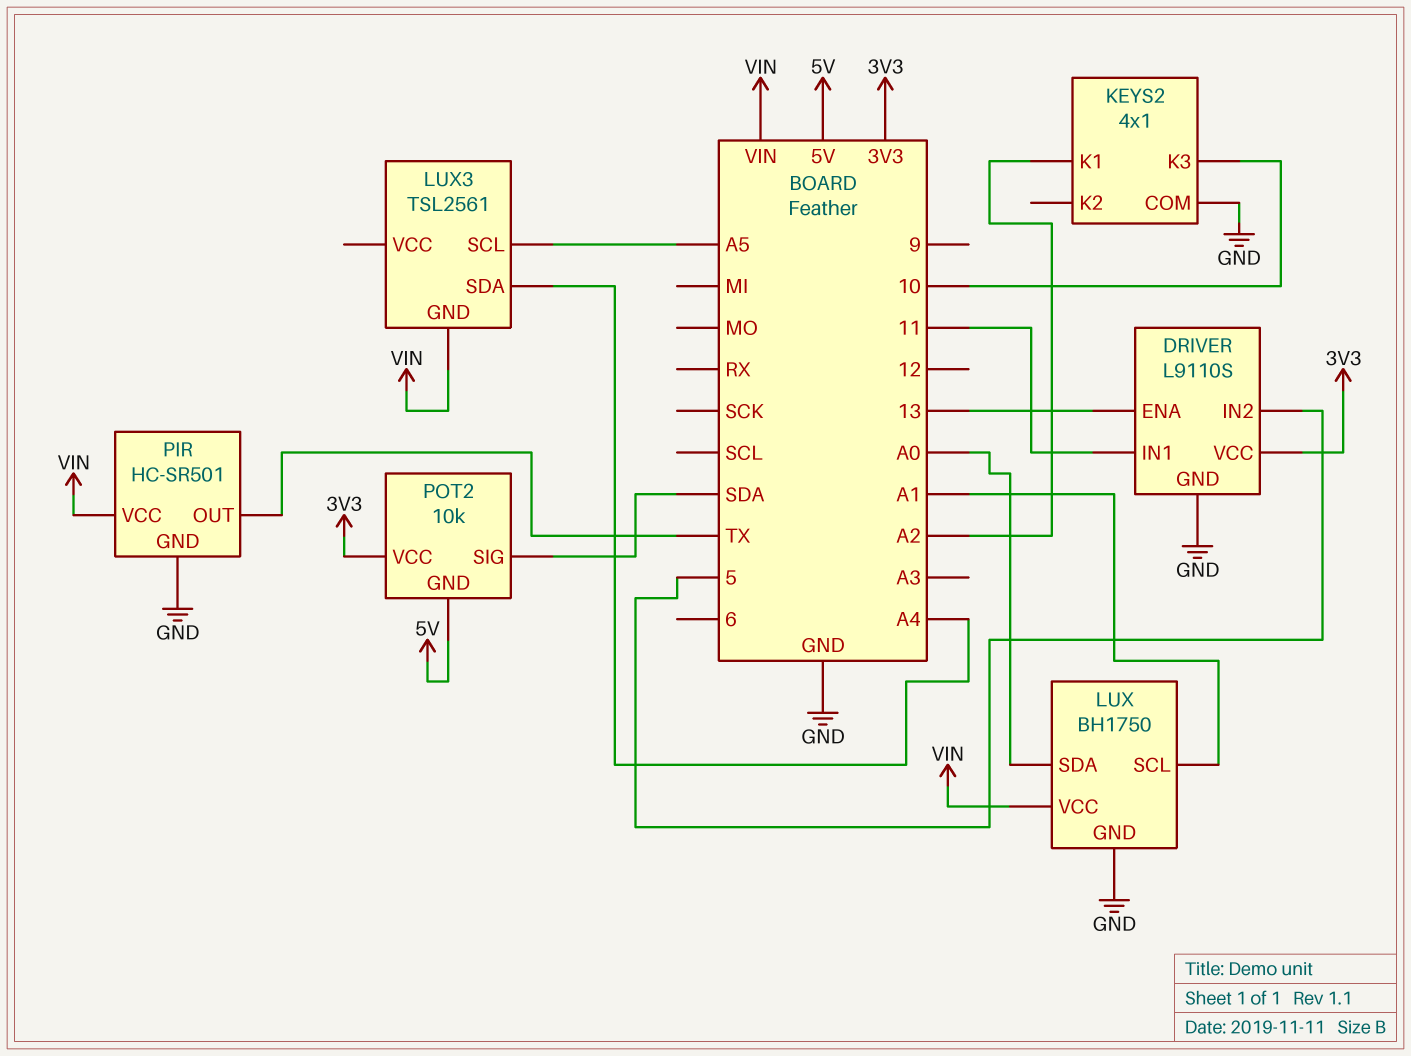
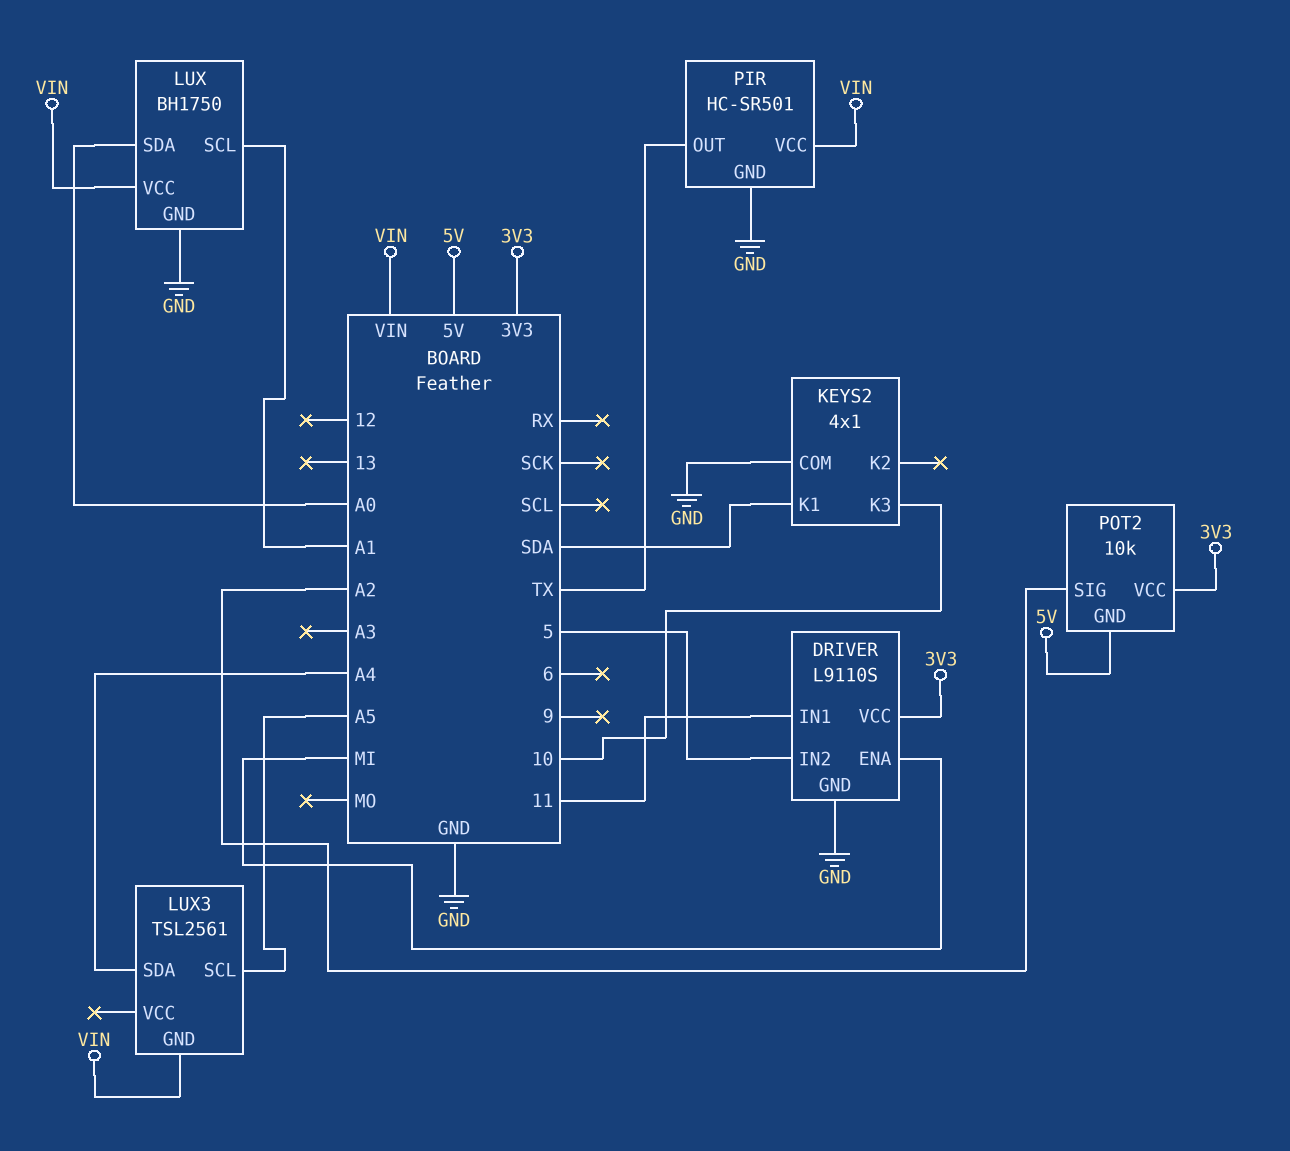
DRIVER pin ENA: 13 -> MI
KEYS2 pin K1: A2 -> SDA
POT2 pin SIG: SDA -> A2

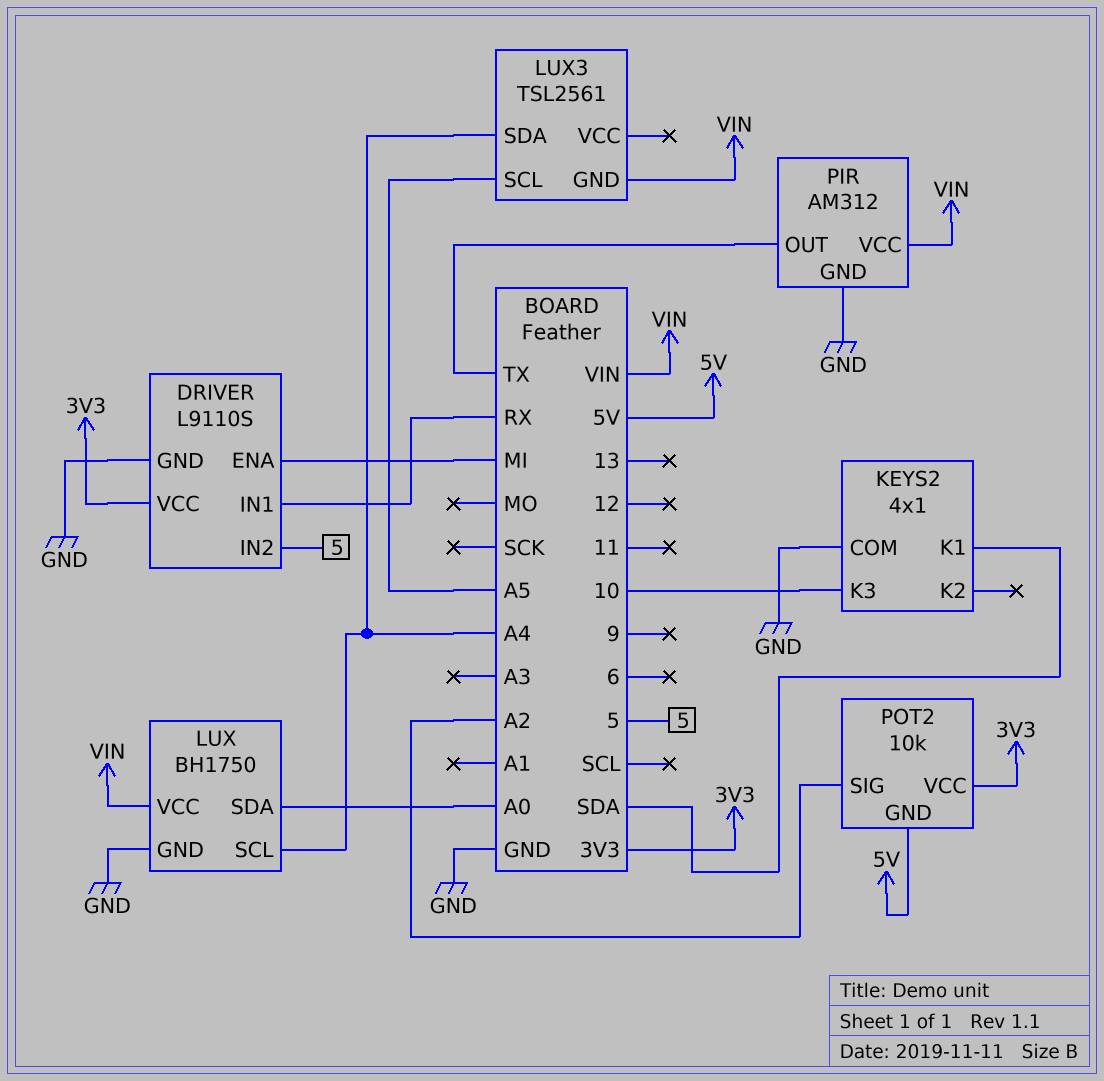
DRIVER pin IN1: 11 -> RX
LUX pin SCL: A1 -> A4
PIR: HC-SR501 -> AM312

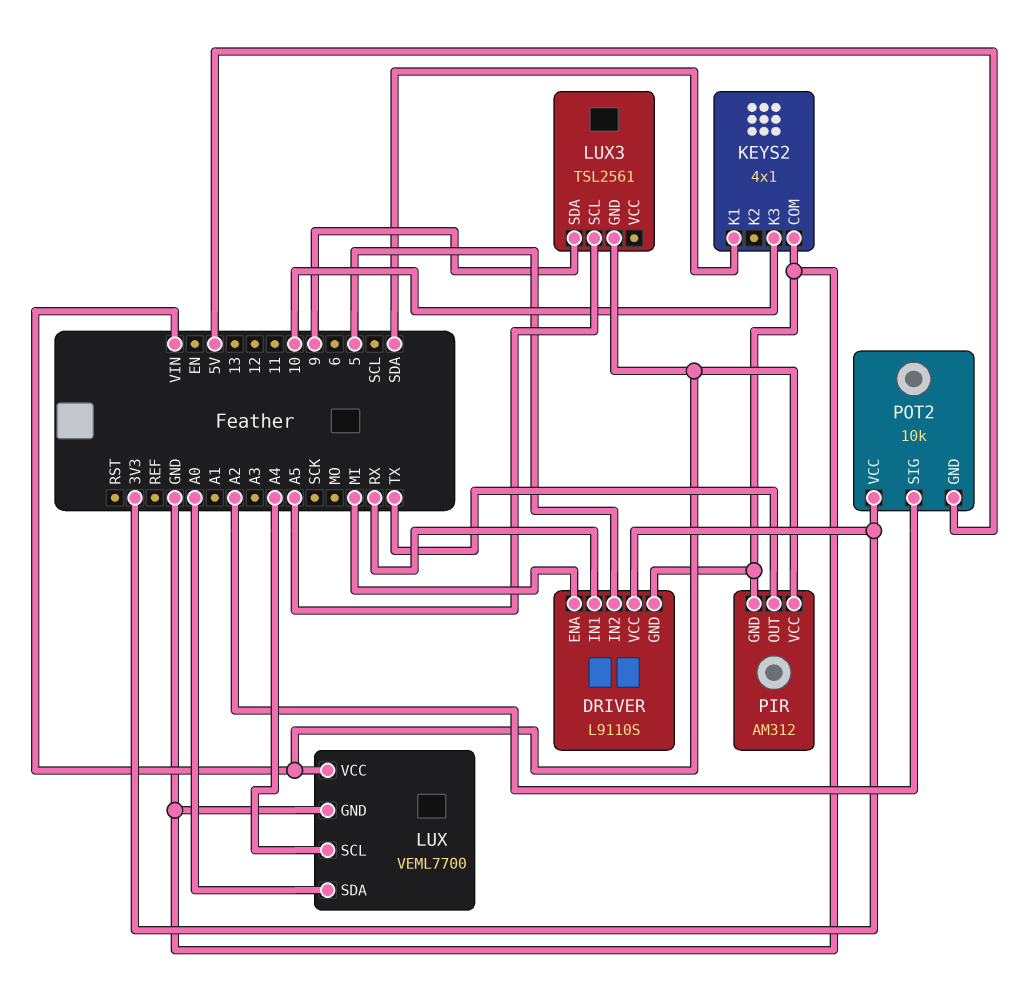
LUX: BH1750 -> VEML7700
LUX3 pin SDA: A4 -> 9

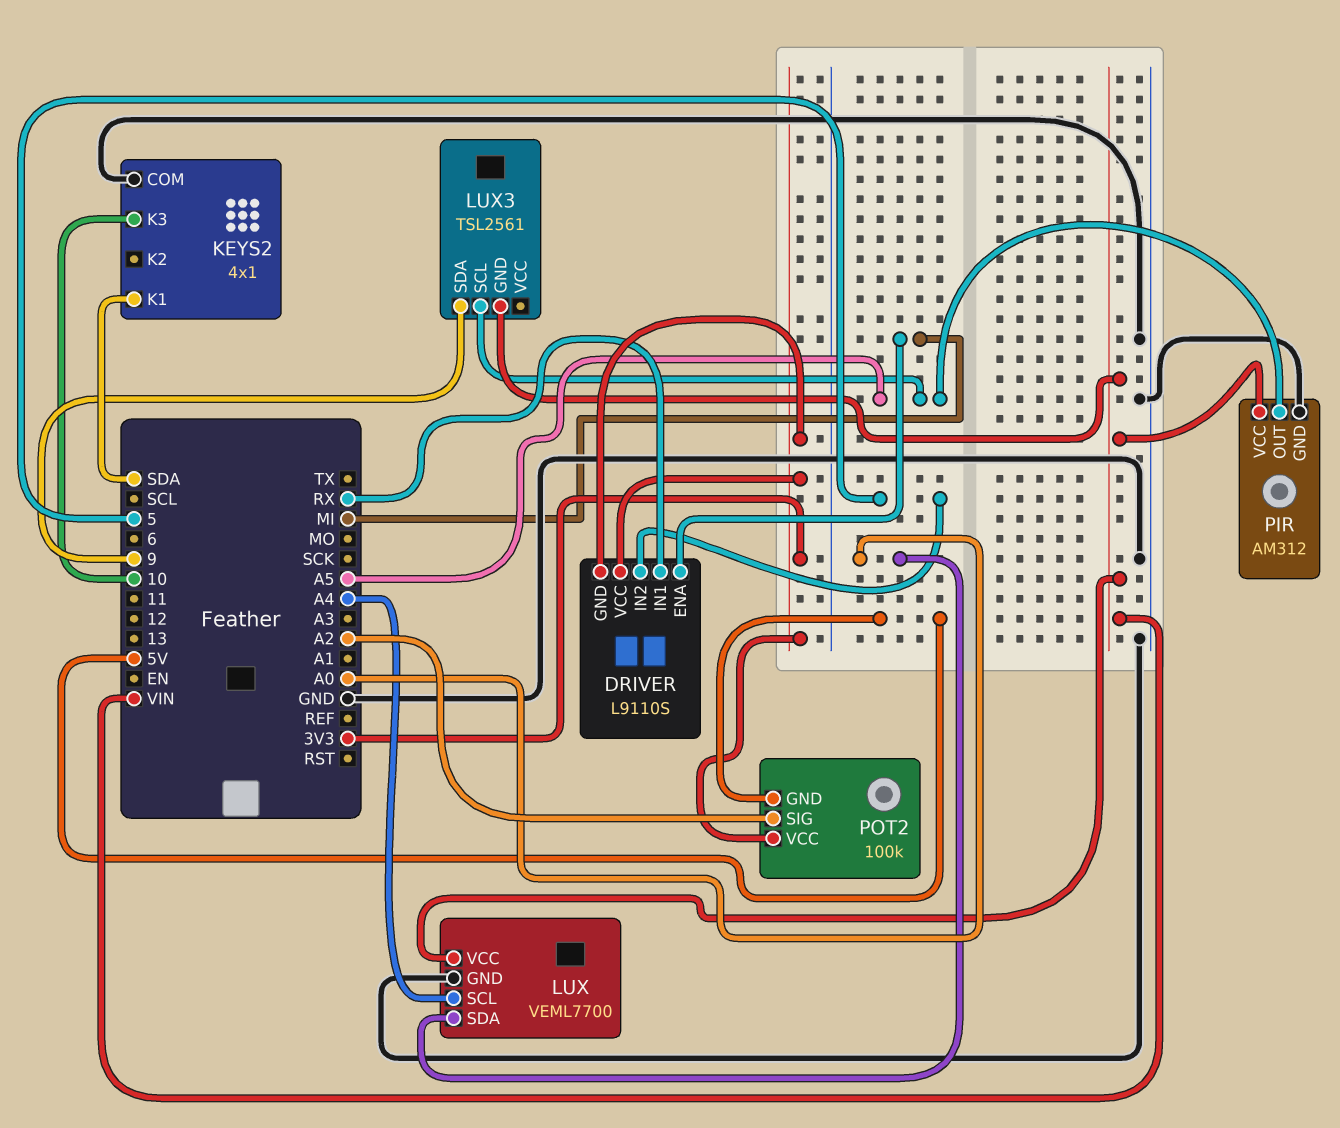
DRIVER pin GND: GND -> 3V3
PIR pin OUT: TX -> A5
POT2: 10k -> 100k

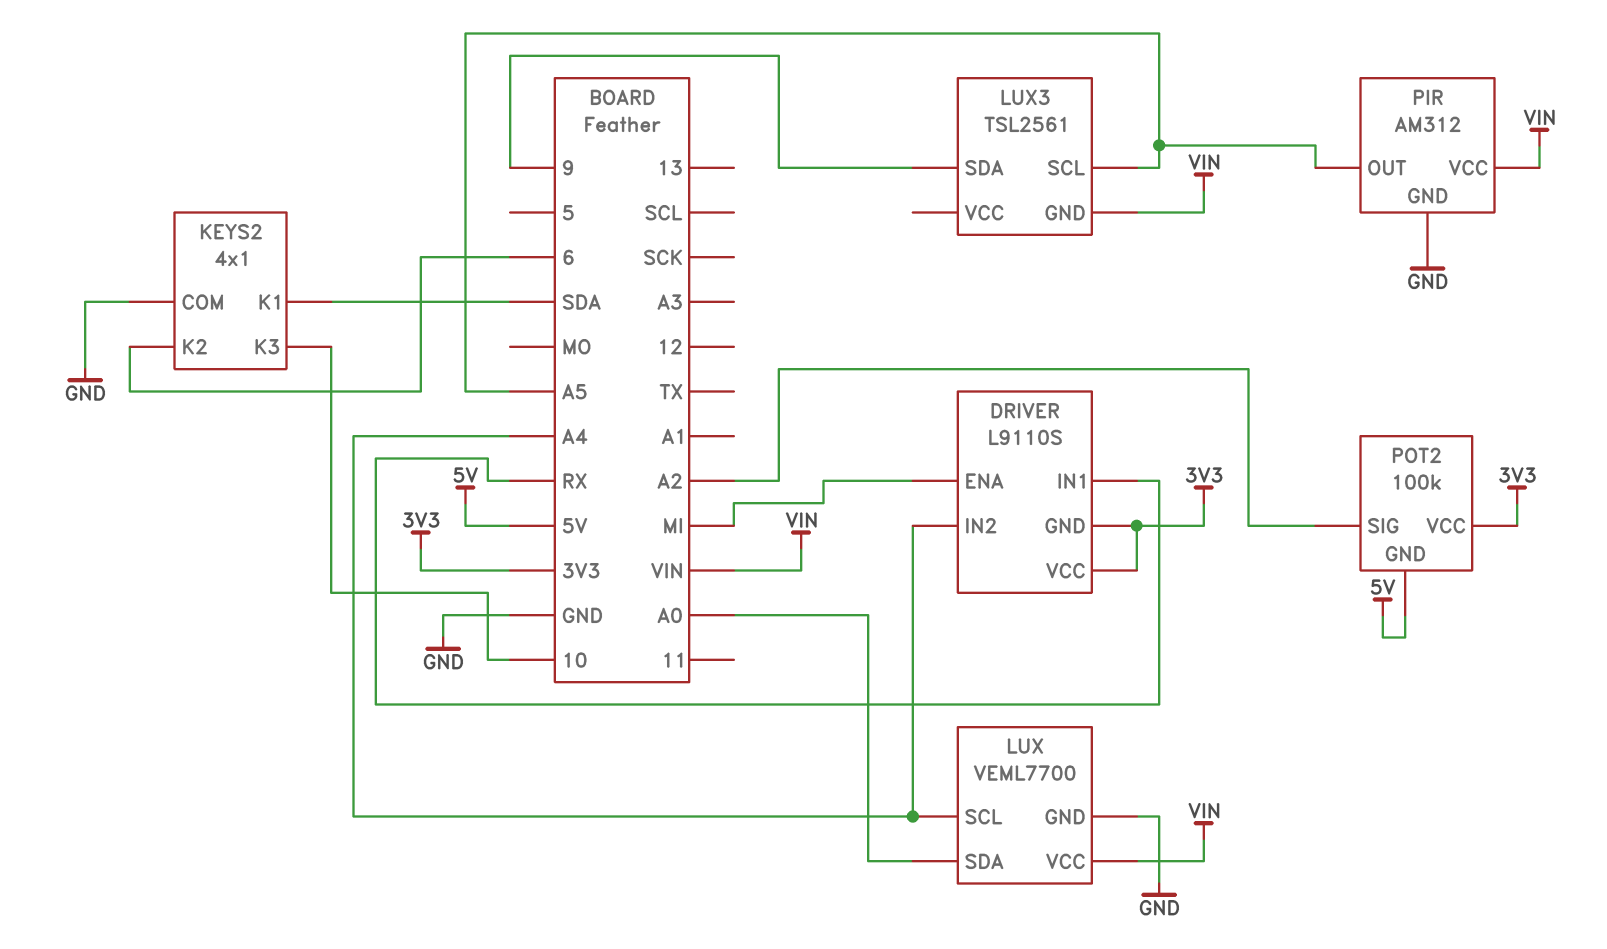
DRIVER pin IN2: 5 -> A4
KEYS2 pin K2: none -> 6

